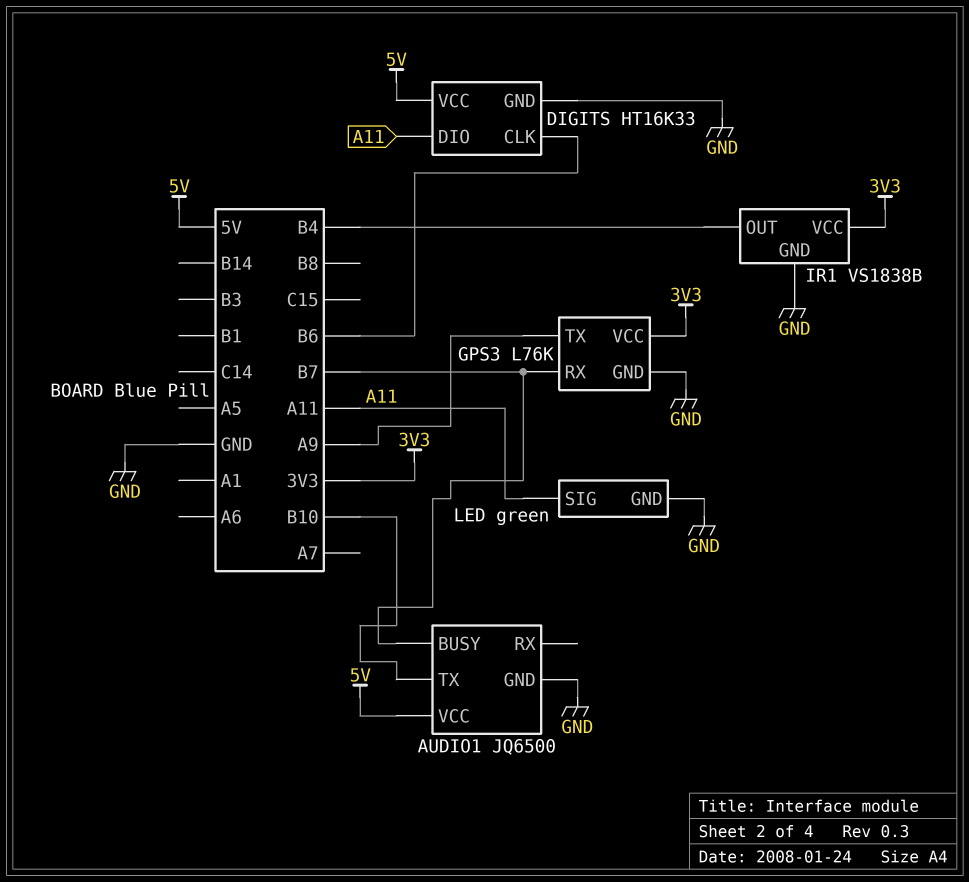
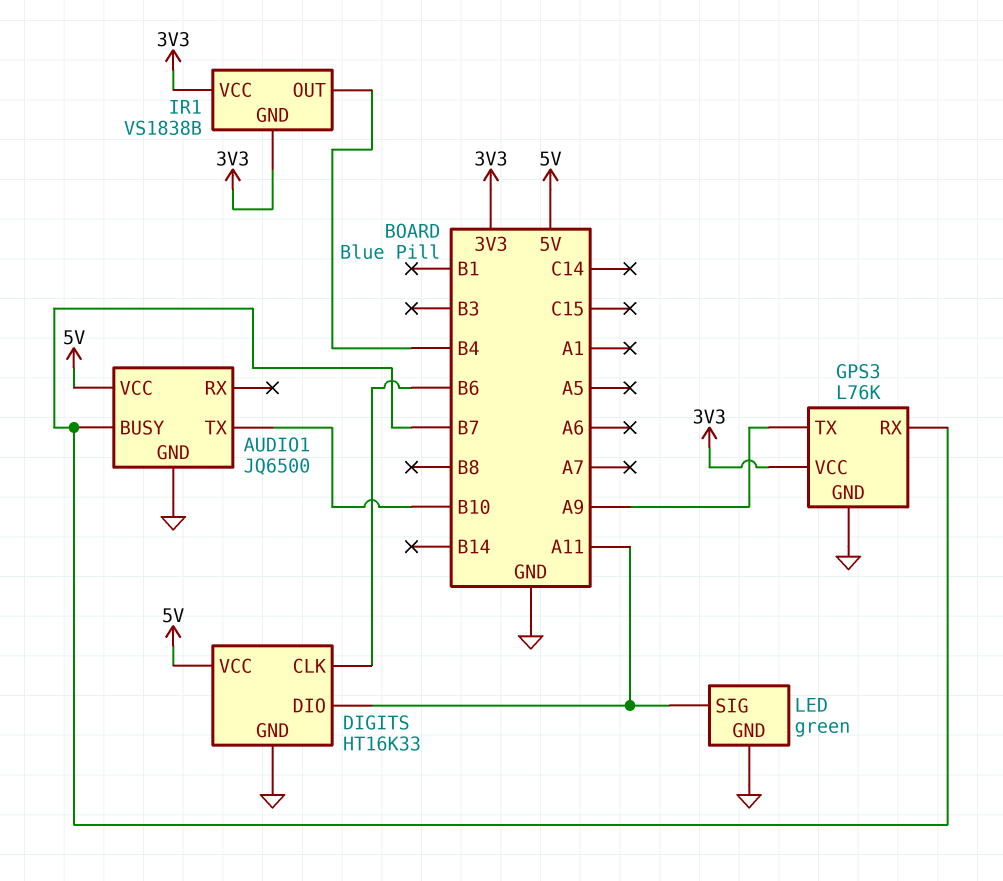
IR1 pin GND: GND -> 3V3

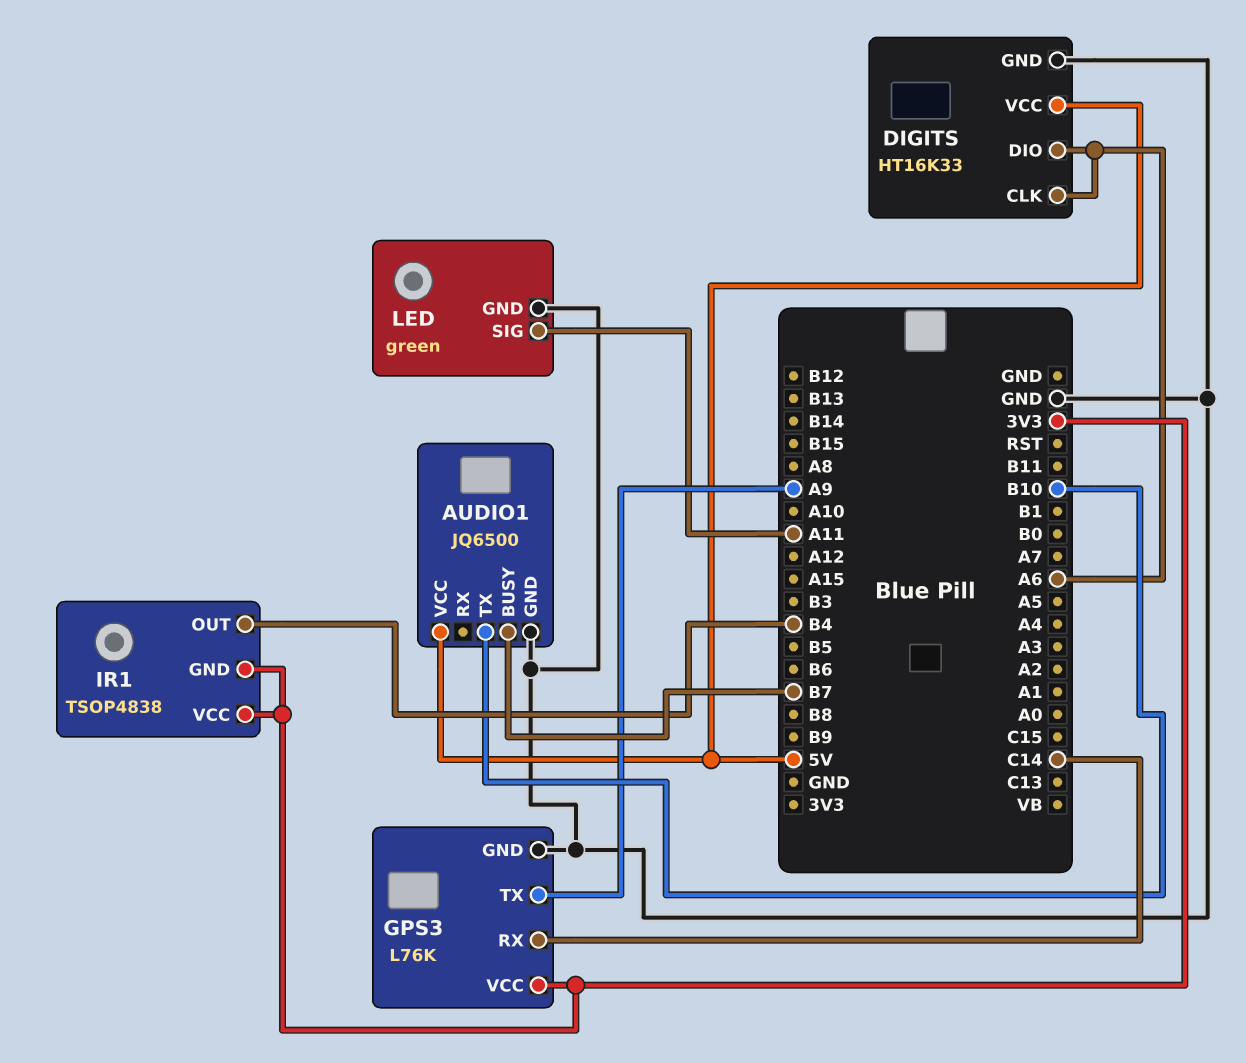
DIGITS pin CLK: B6 -> A6
DIGITS pin DIO: A11 -> A6
GPS3 pin RX: B7 -> C14
IR1: VS1838B -> TSOP4838

